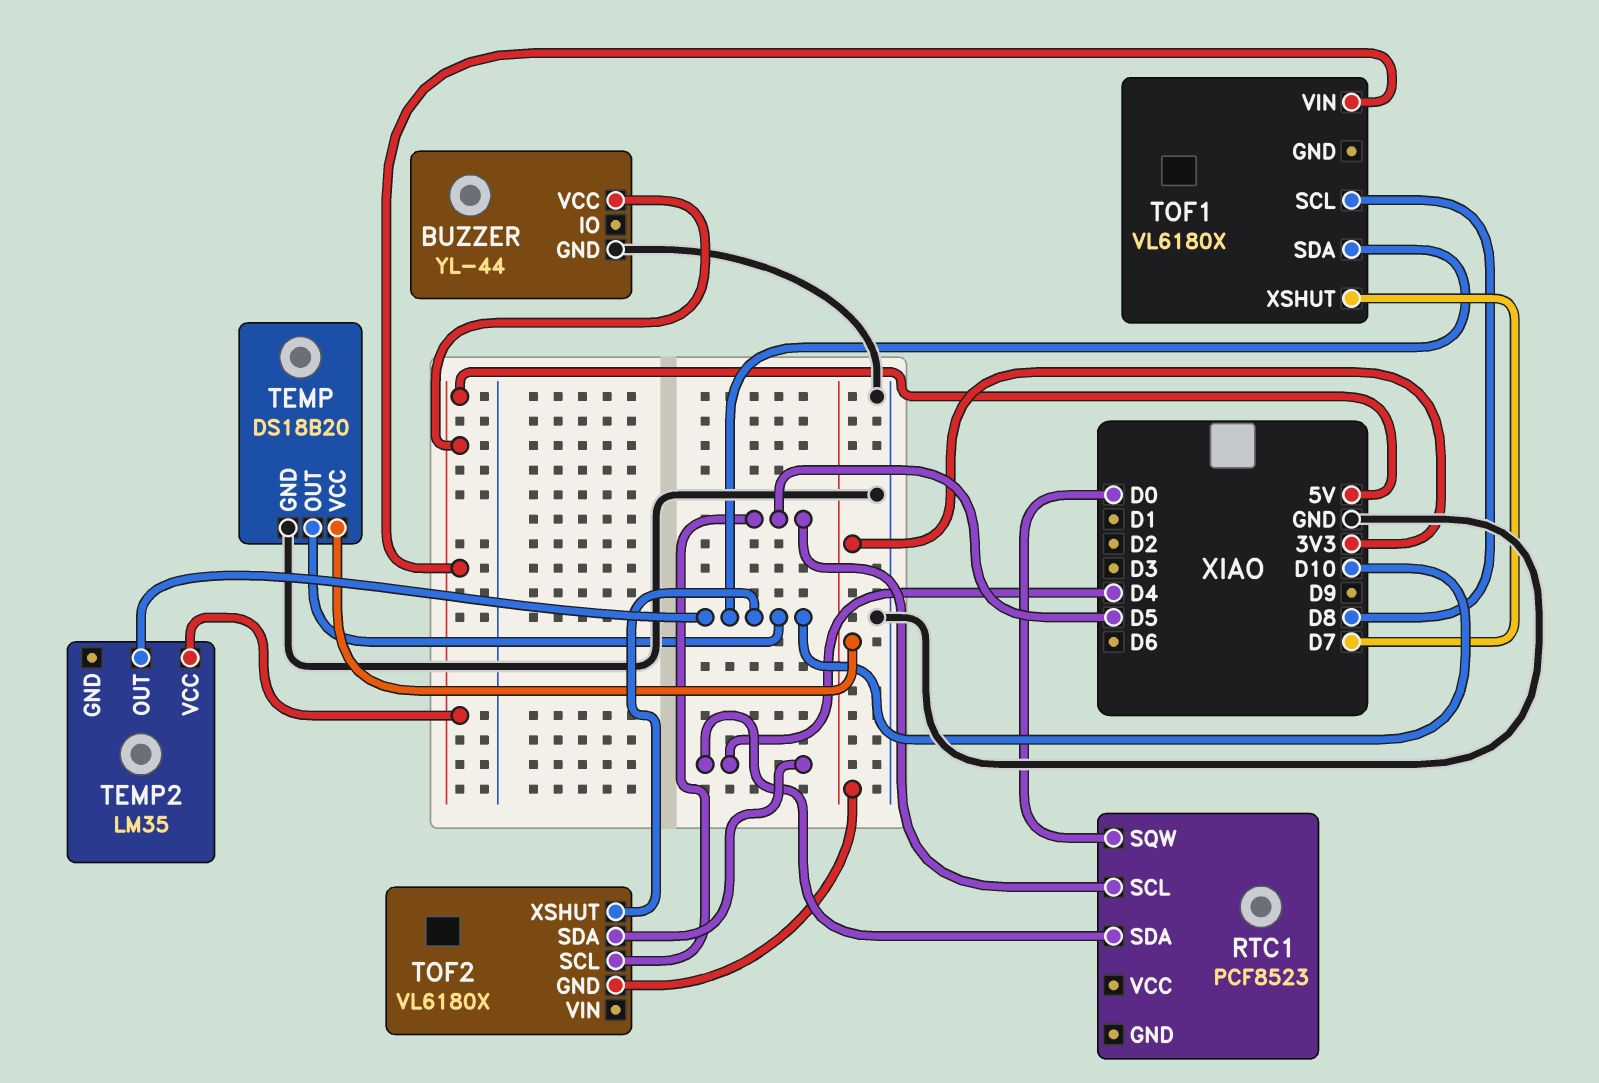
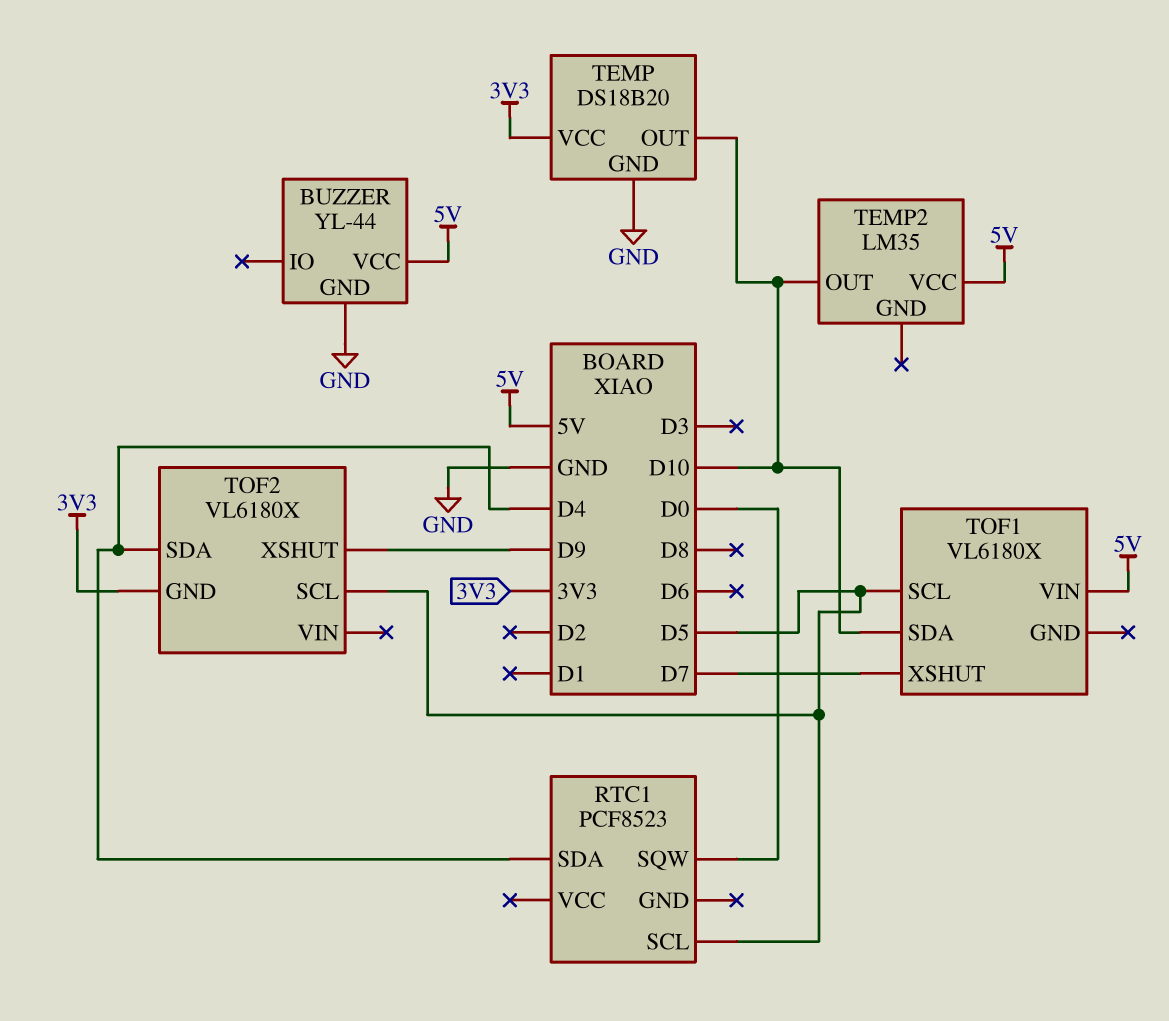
TOF1 pin SCL: D8 -> D5
TOF2 pin XSHUT: D10 -> D9

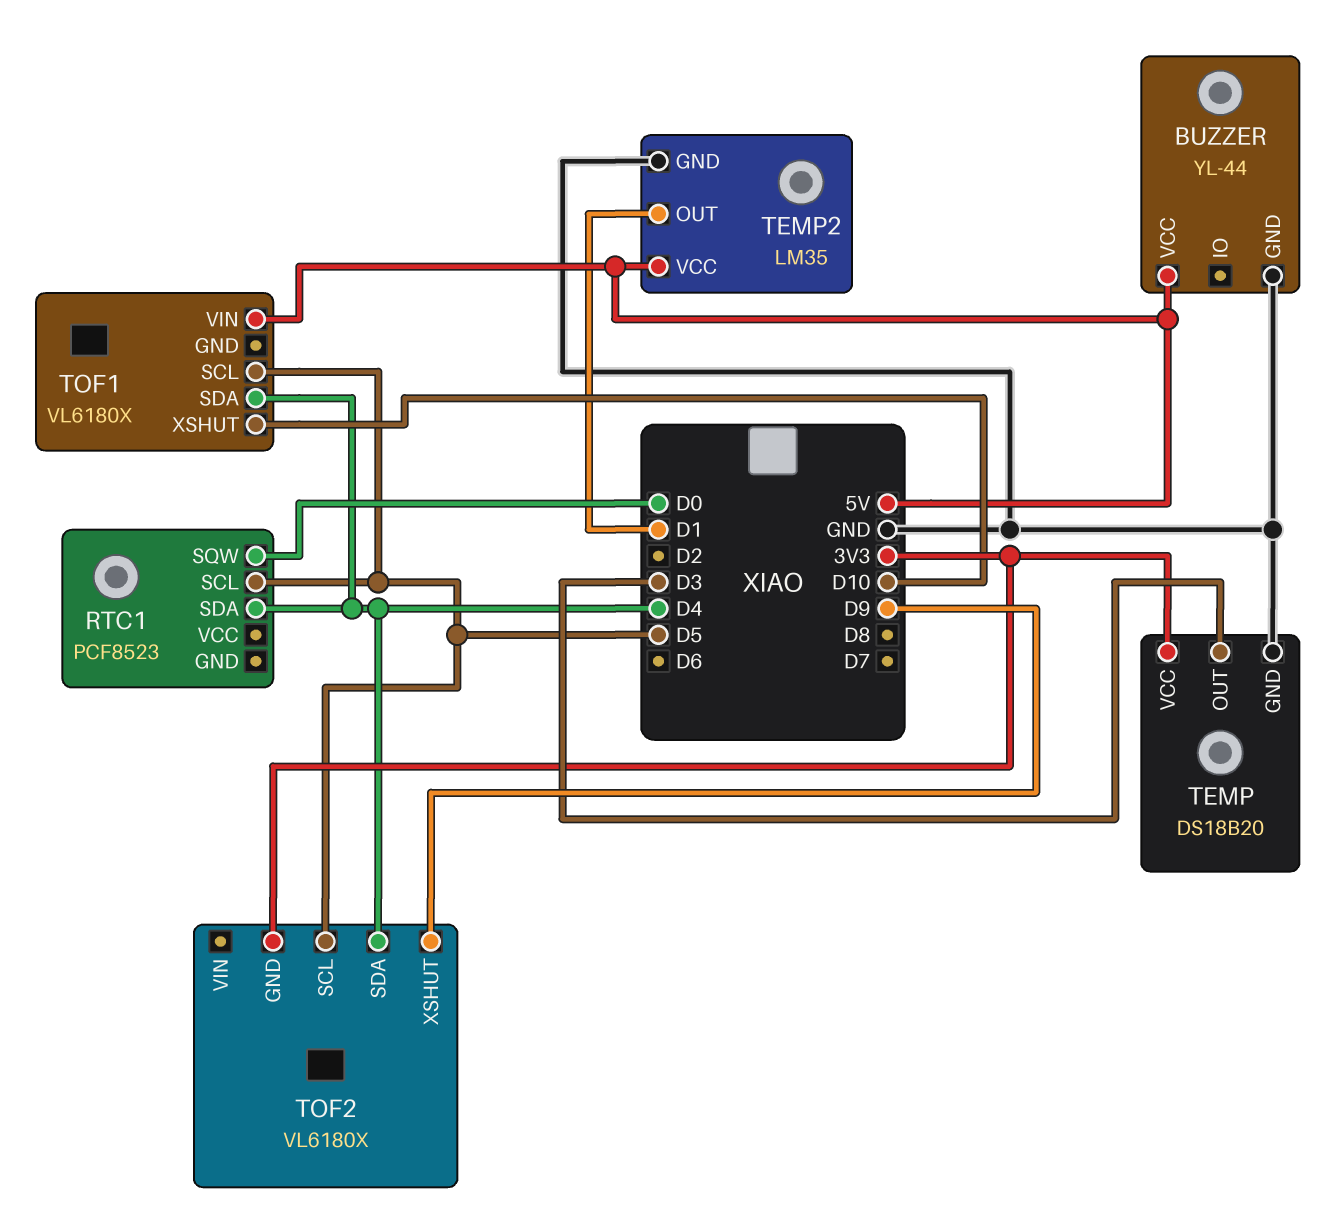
TEMP pin OUT: D10 -> D3
TEMP2 pin GND: none -> GND
TEMP2 pin OUT: D10 -> D1
TOF1 pin SDA: D10 -> D4
TOF1 pin XSHUT: D7 -> D10

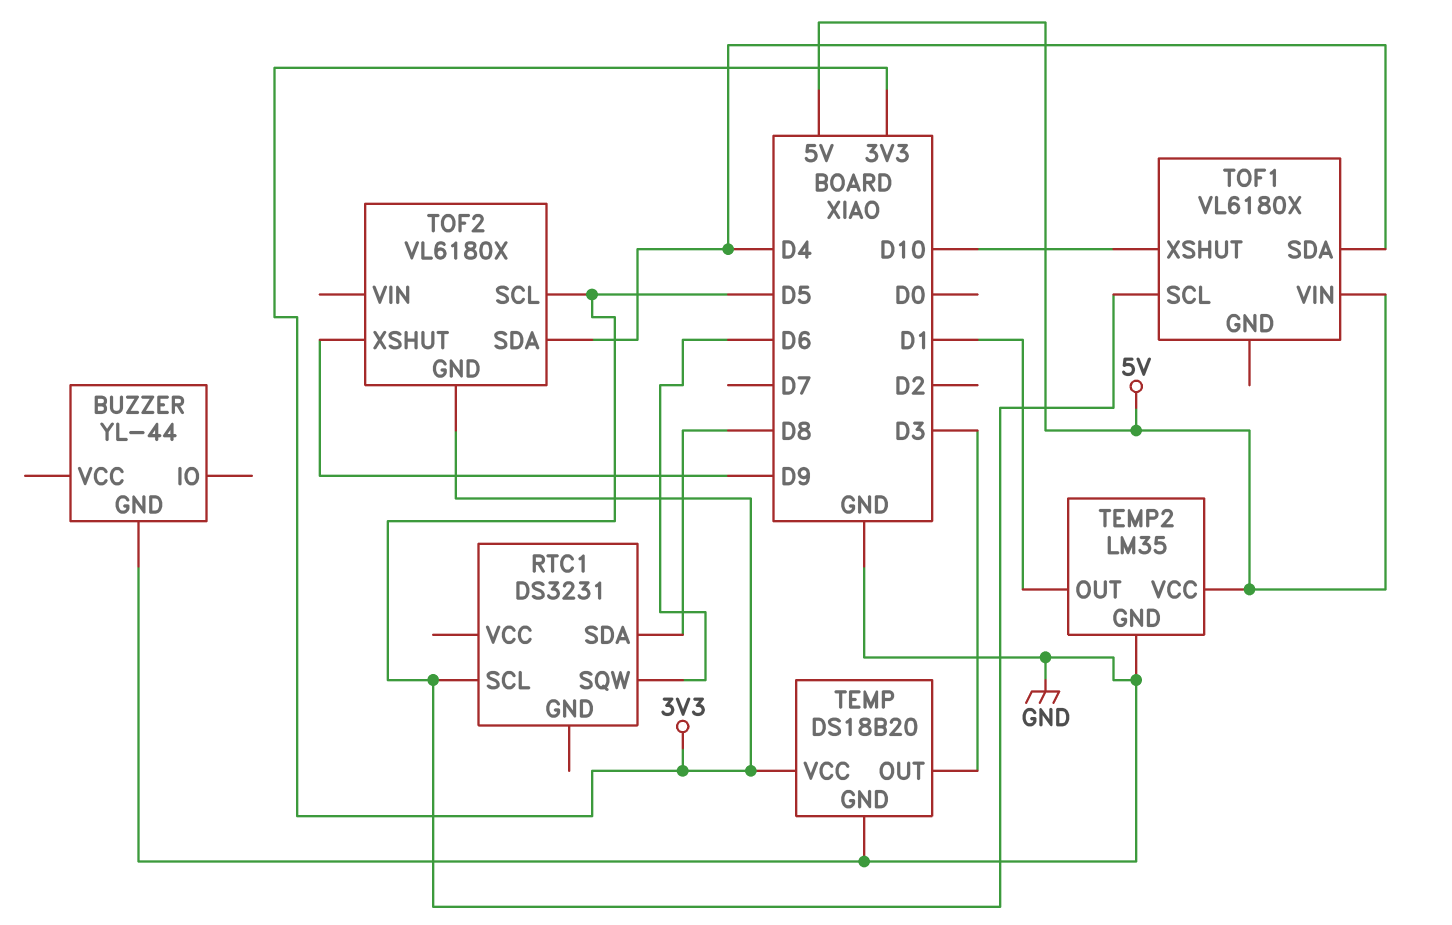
BUZZER pin VCC: 5V -> none
RTC1: PCF8523 -> DS3231
RTC1 pin SDA: D4 -> D8
RTC1 pin SQW: D0 -> D6

